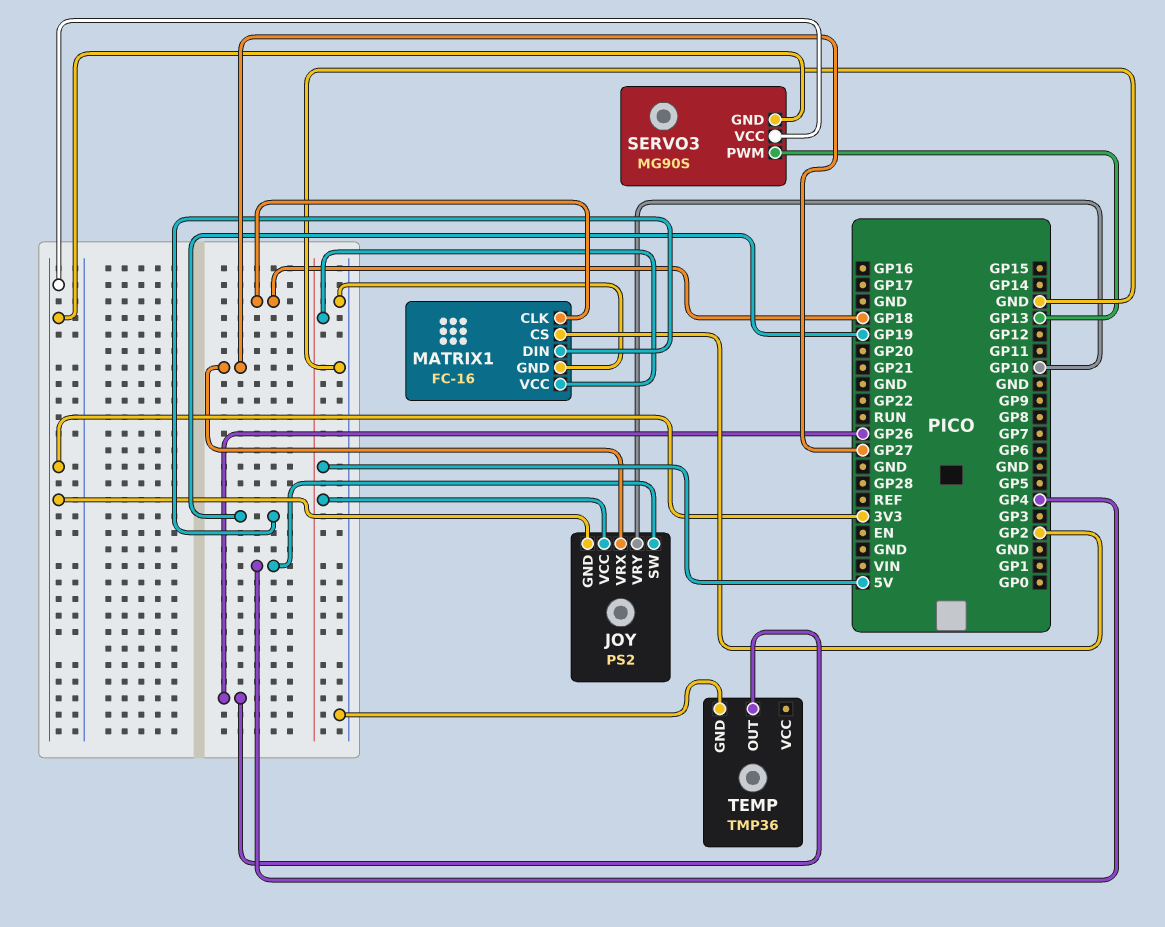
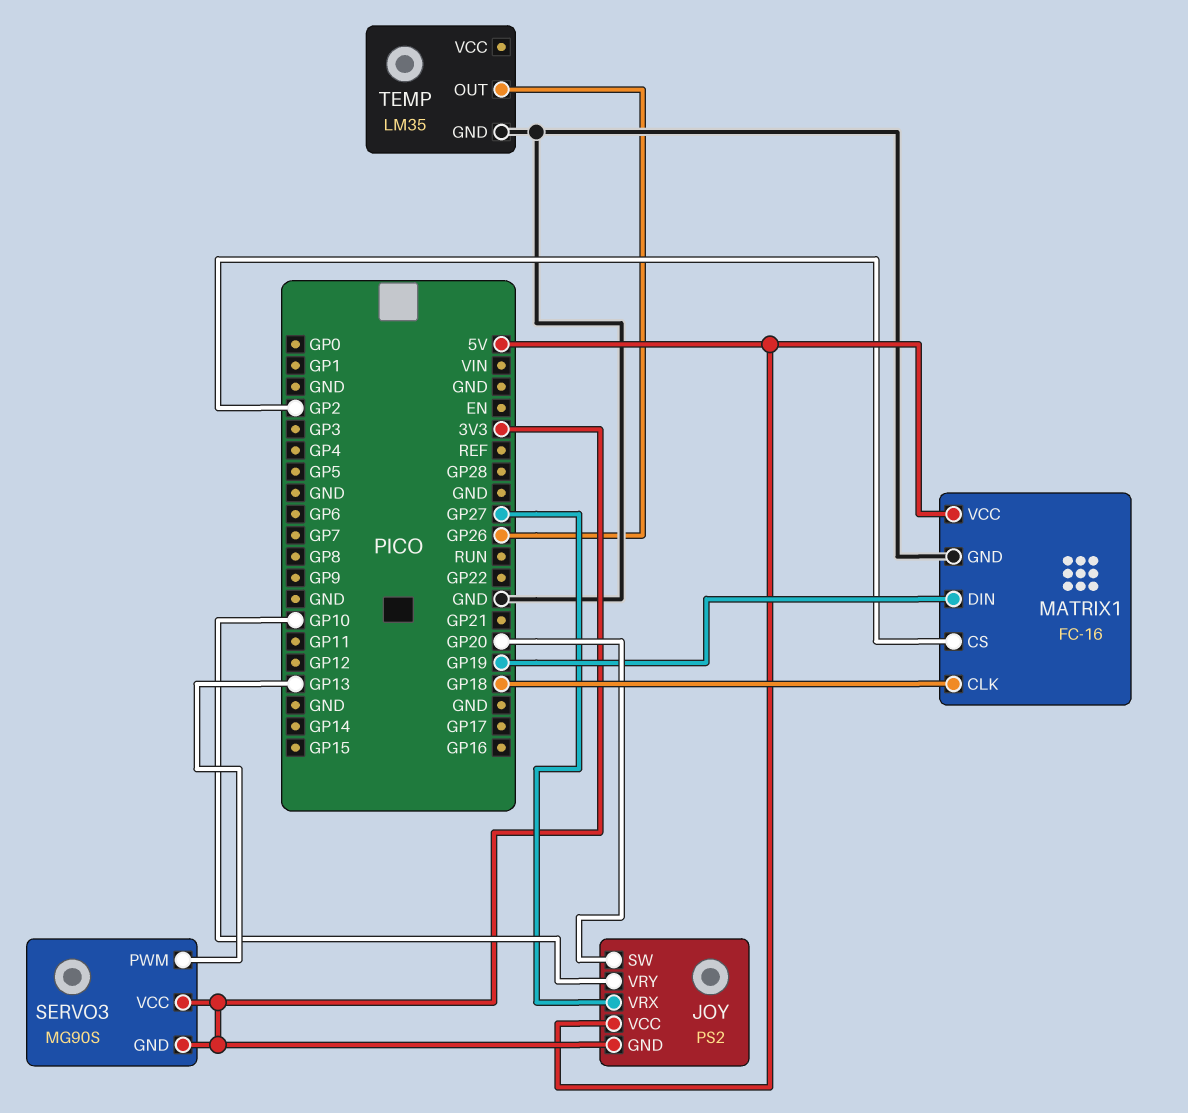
JOY pin SW: GP4 -> GP20
TEMP: TMP36 -> LM35

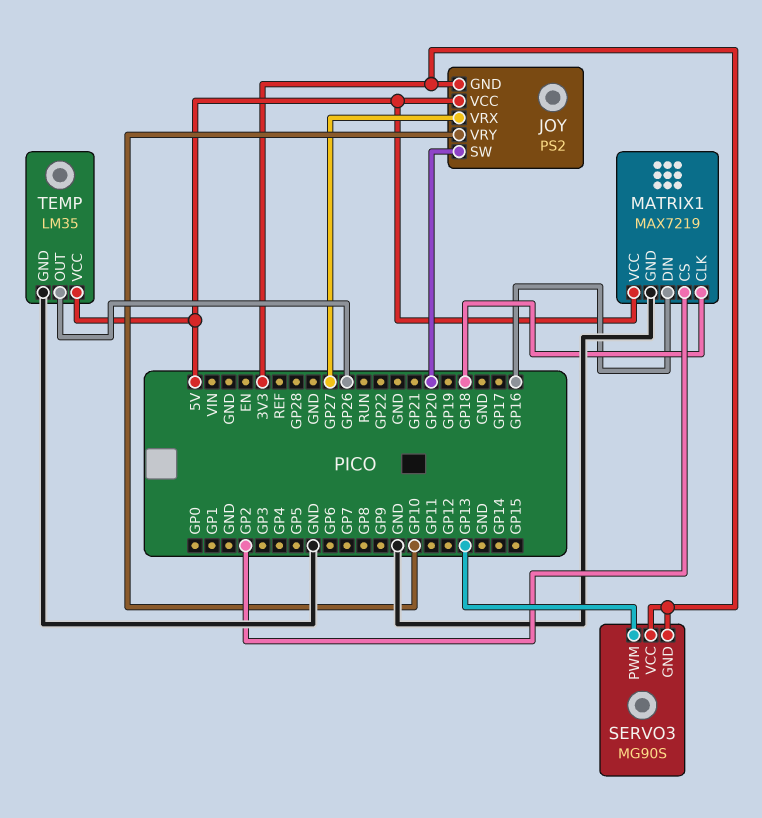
MATRIX1: FC-16 -> MAX7219
MATRIX1 pin DIN: GP19 -> GP16
TEMP pin VCC: none -> 5V

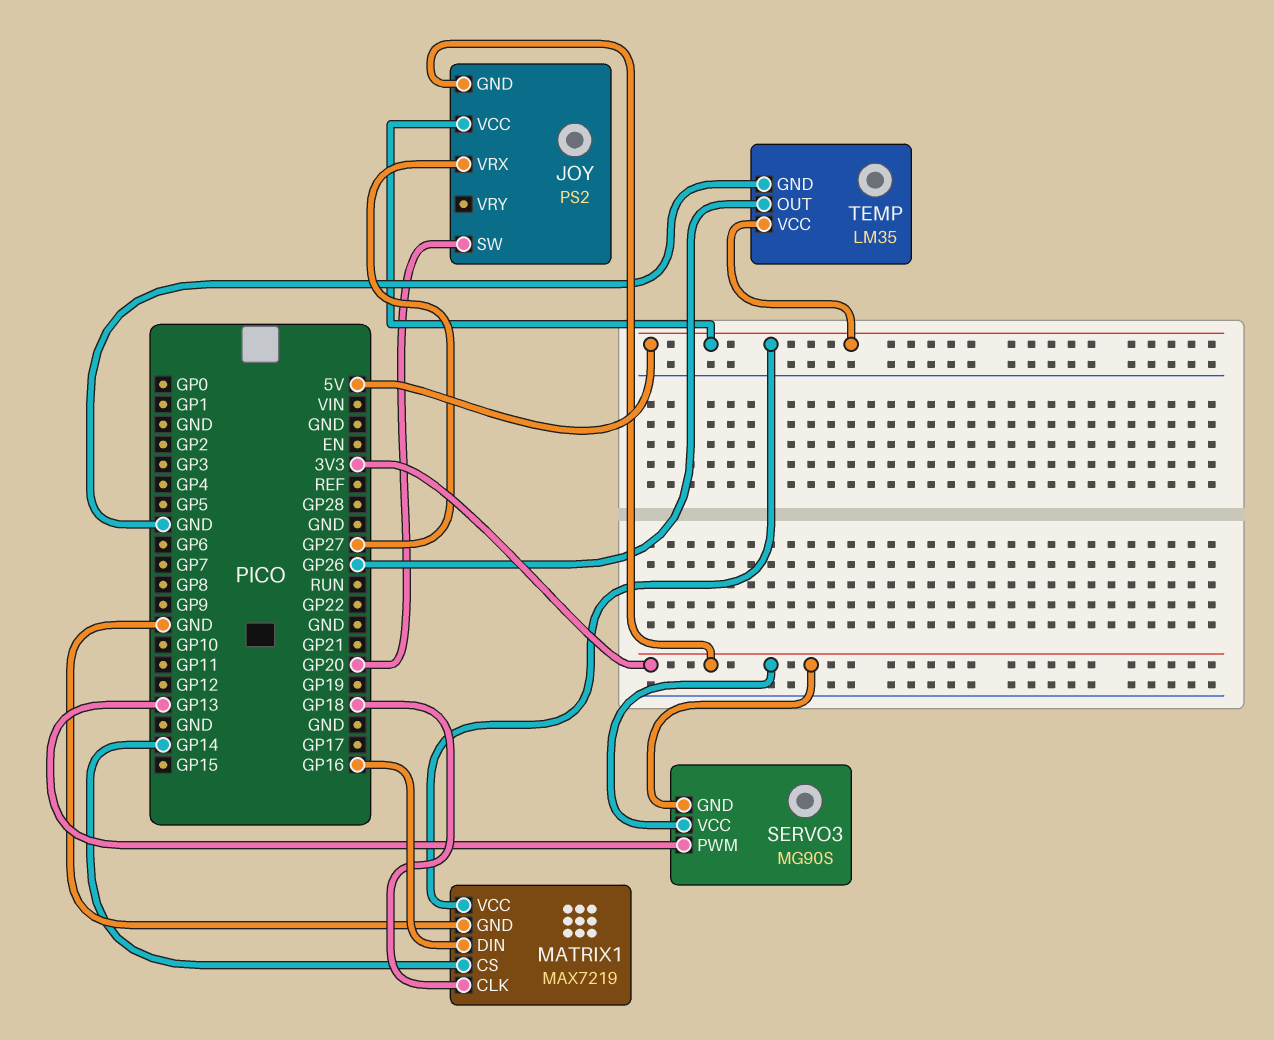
JOY pin VRY: GP10 -> none
MATRIX1 pin CS: GP2 -> GP14

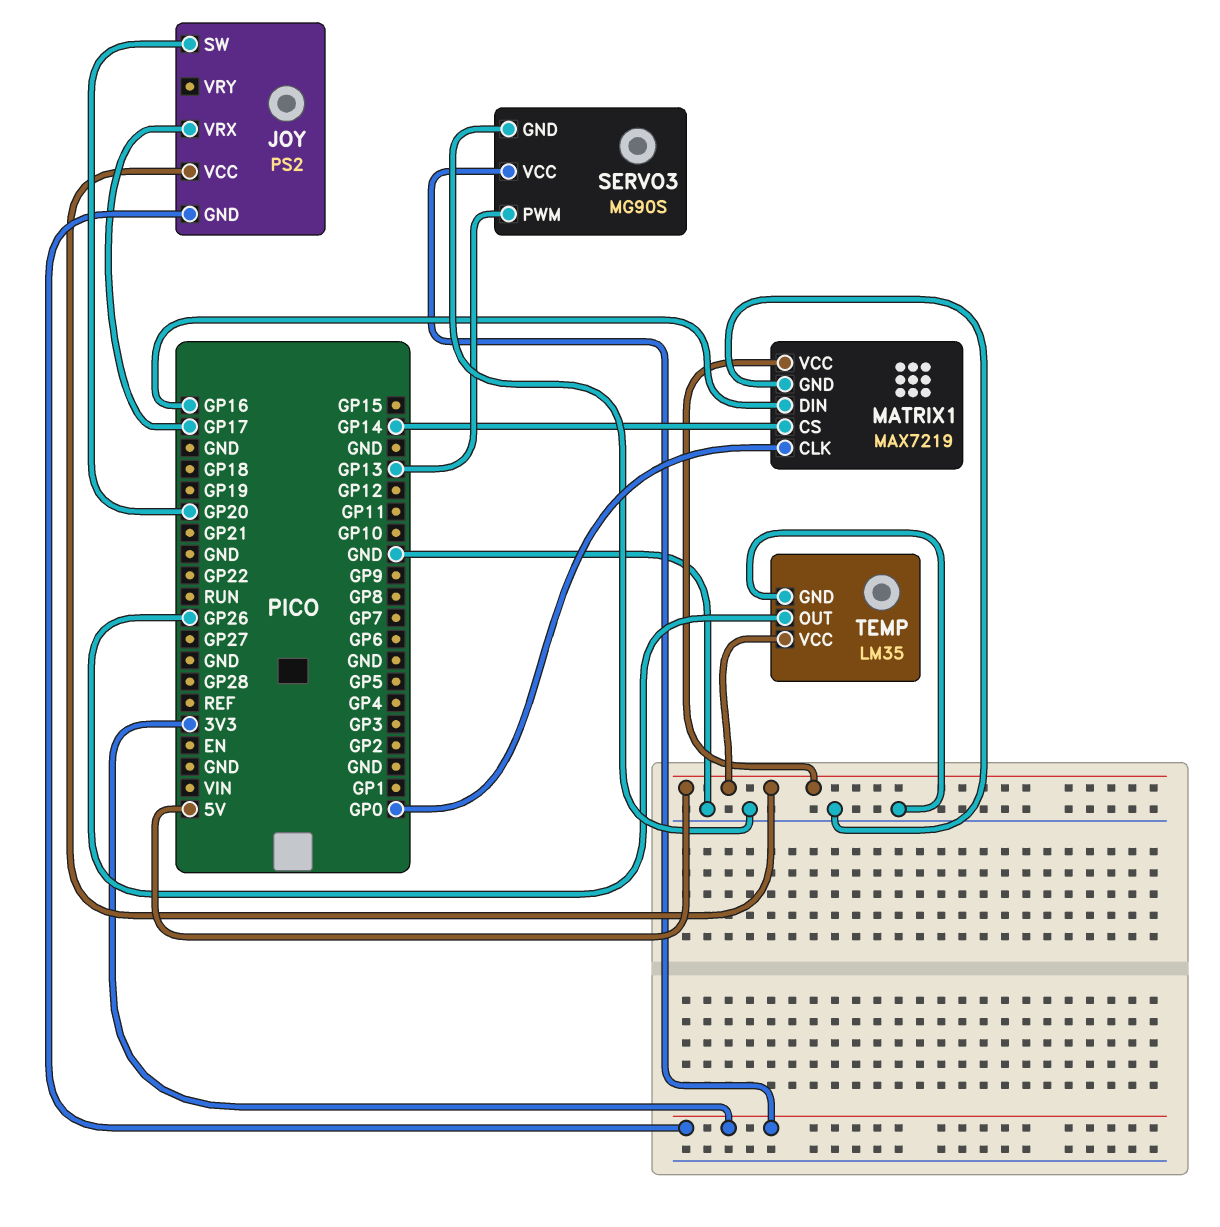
JOY pin VRX: GP27 -> GP17
MATRIX1 pin CLK: GP18 -> GP0
SERVO3 pin GND: 3V3 -> GND

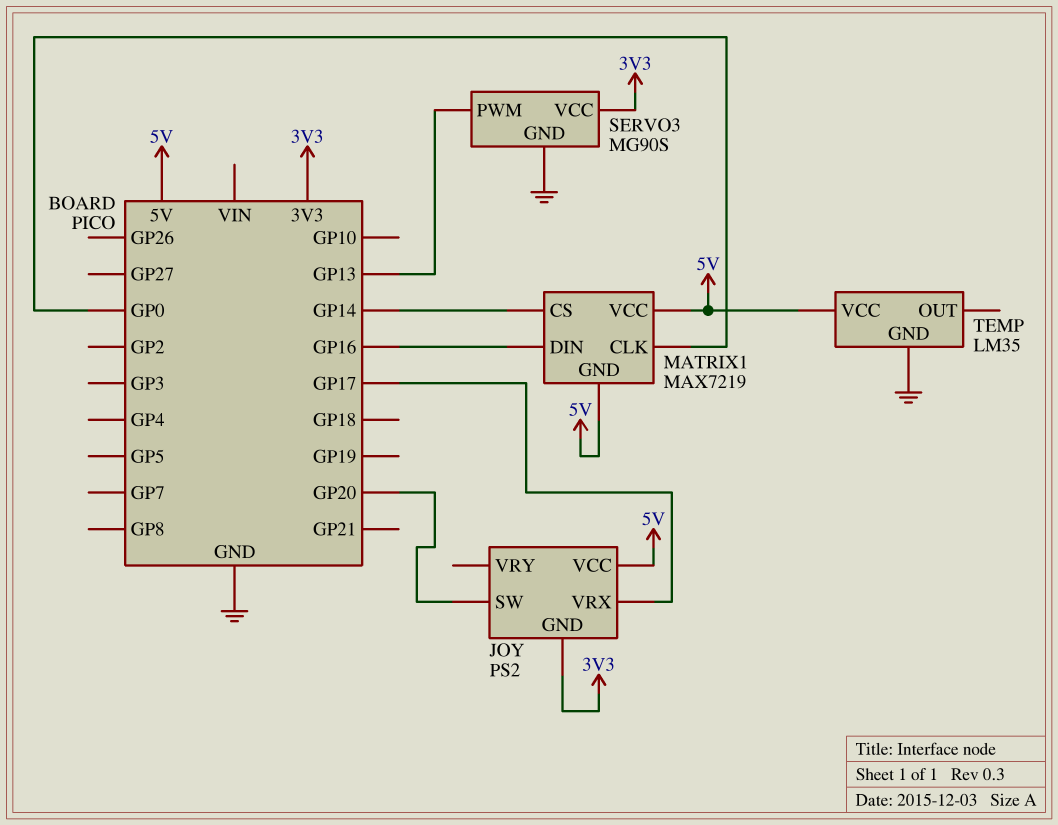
MATRIX1 pin GND: GND -> 5V
TEMP pin OUT: GP26 -> none

